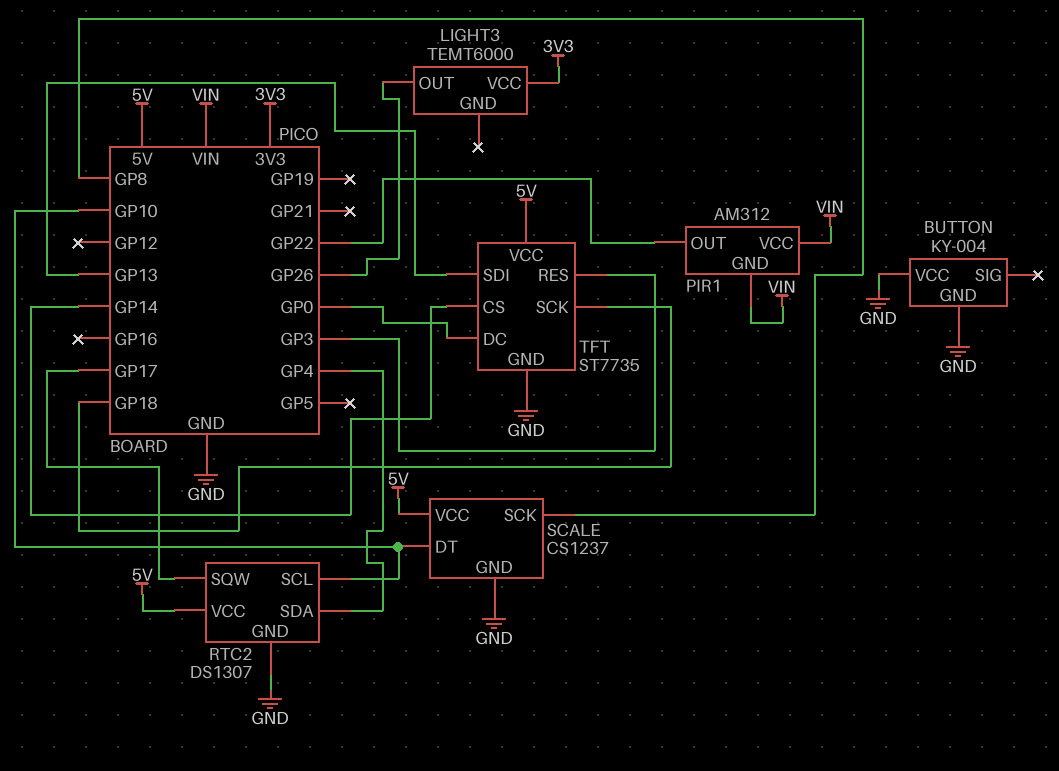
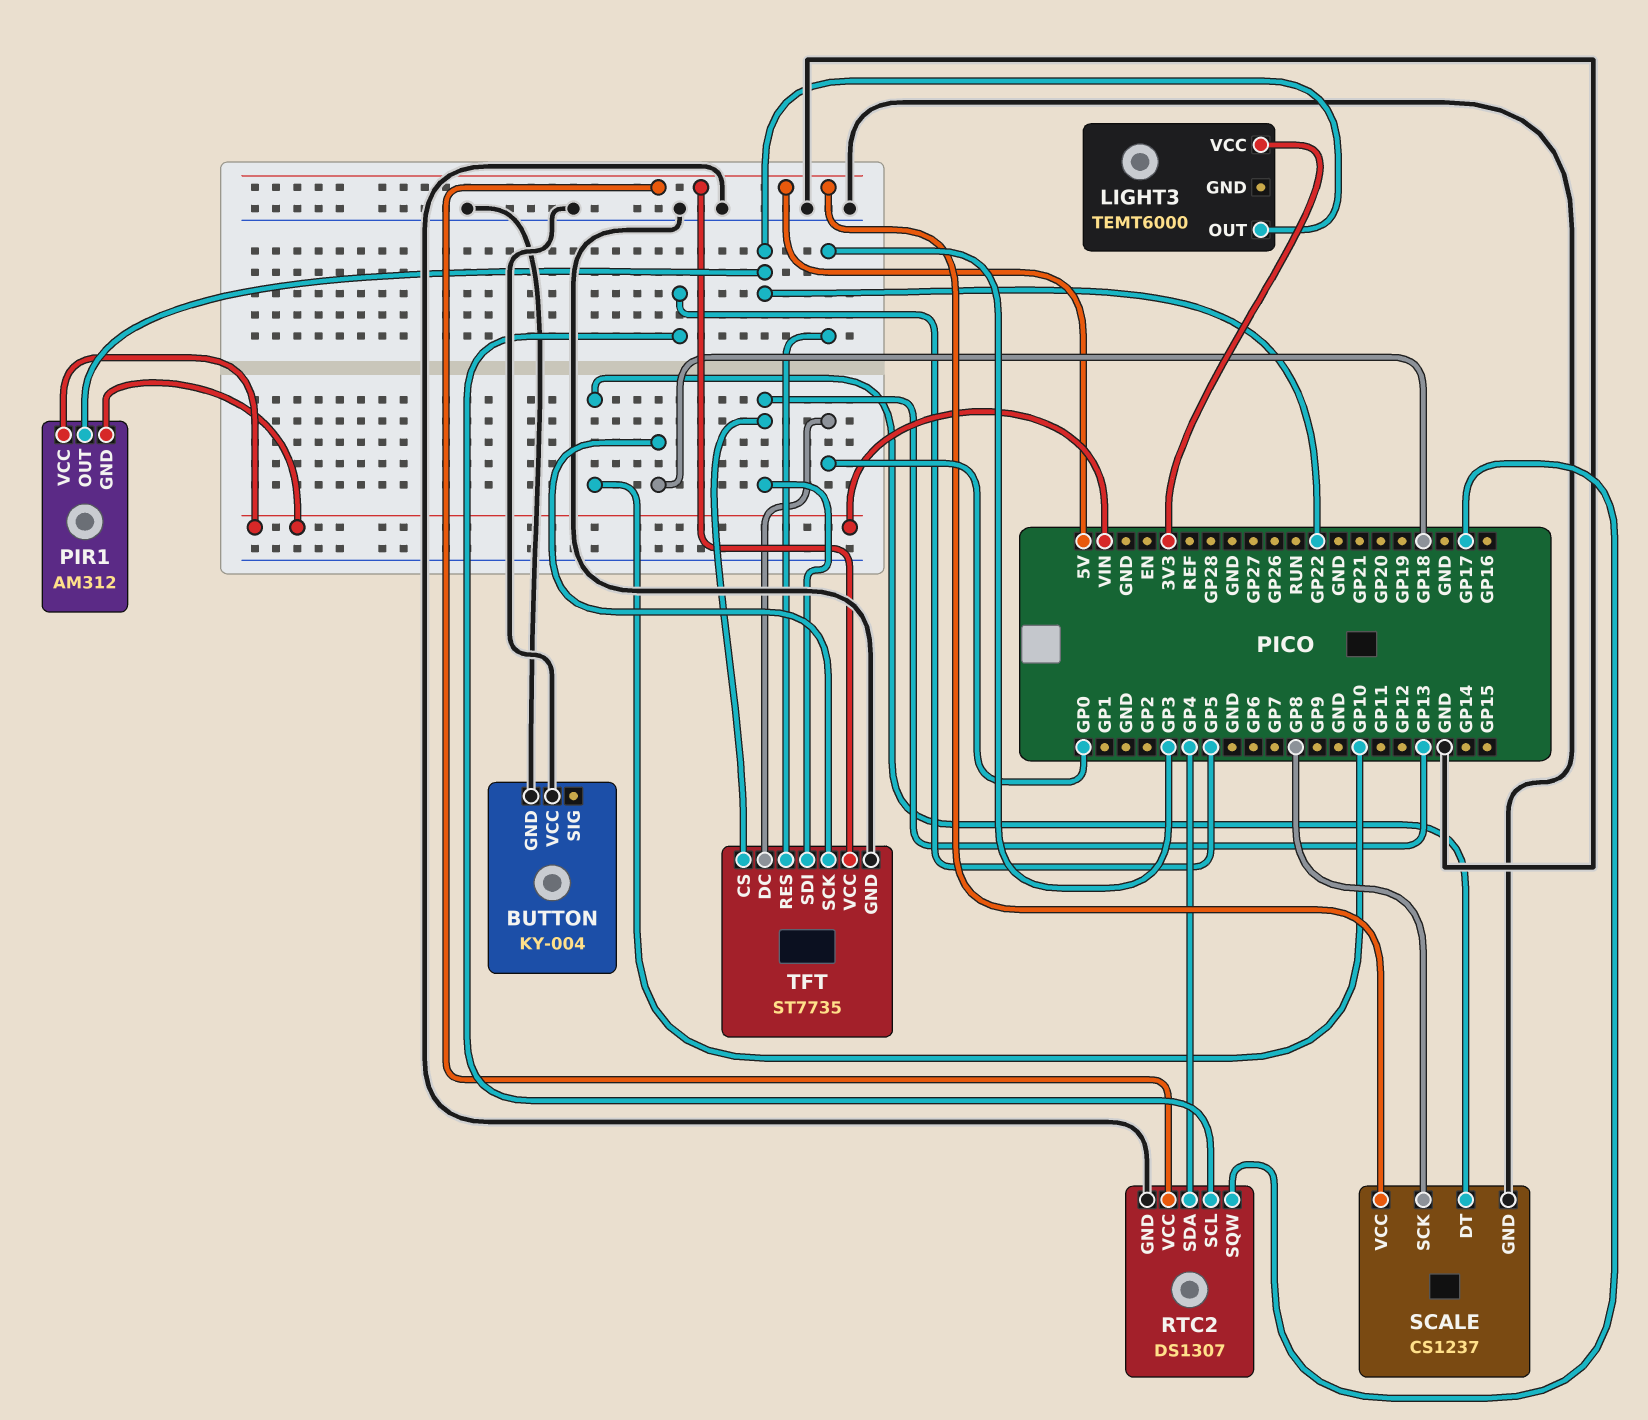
LIGHT3 pin OUT: GP26 -> GP22
RTC2 pin SCL: GP10 -> GP5
TFT pin CS: GP14 -> GP13

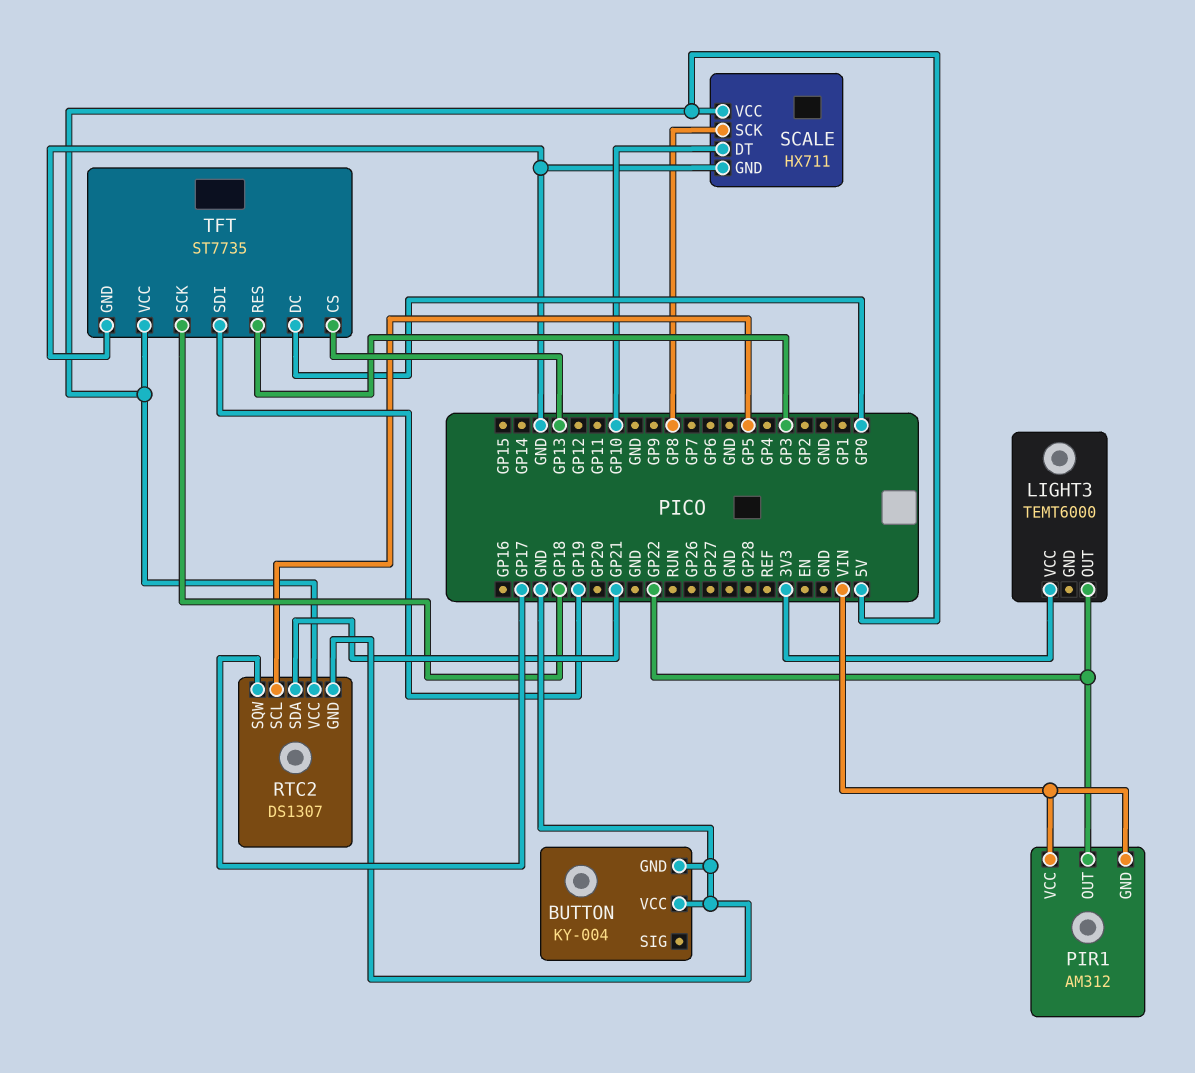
RTC2 pin SDA: GP4 -> GP21
SCALE: CS1237 -> HX711
TFT pin SDI: GP13 -> GP19

